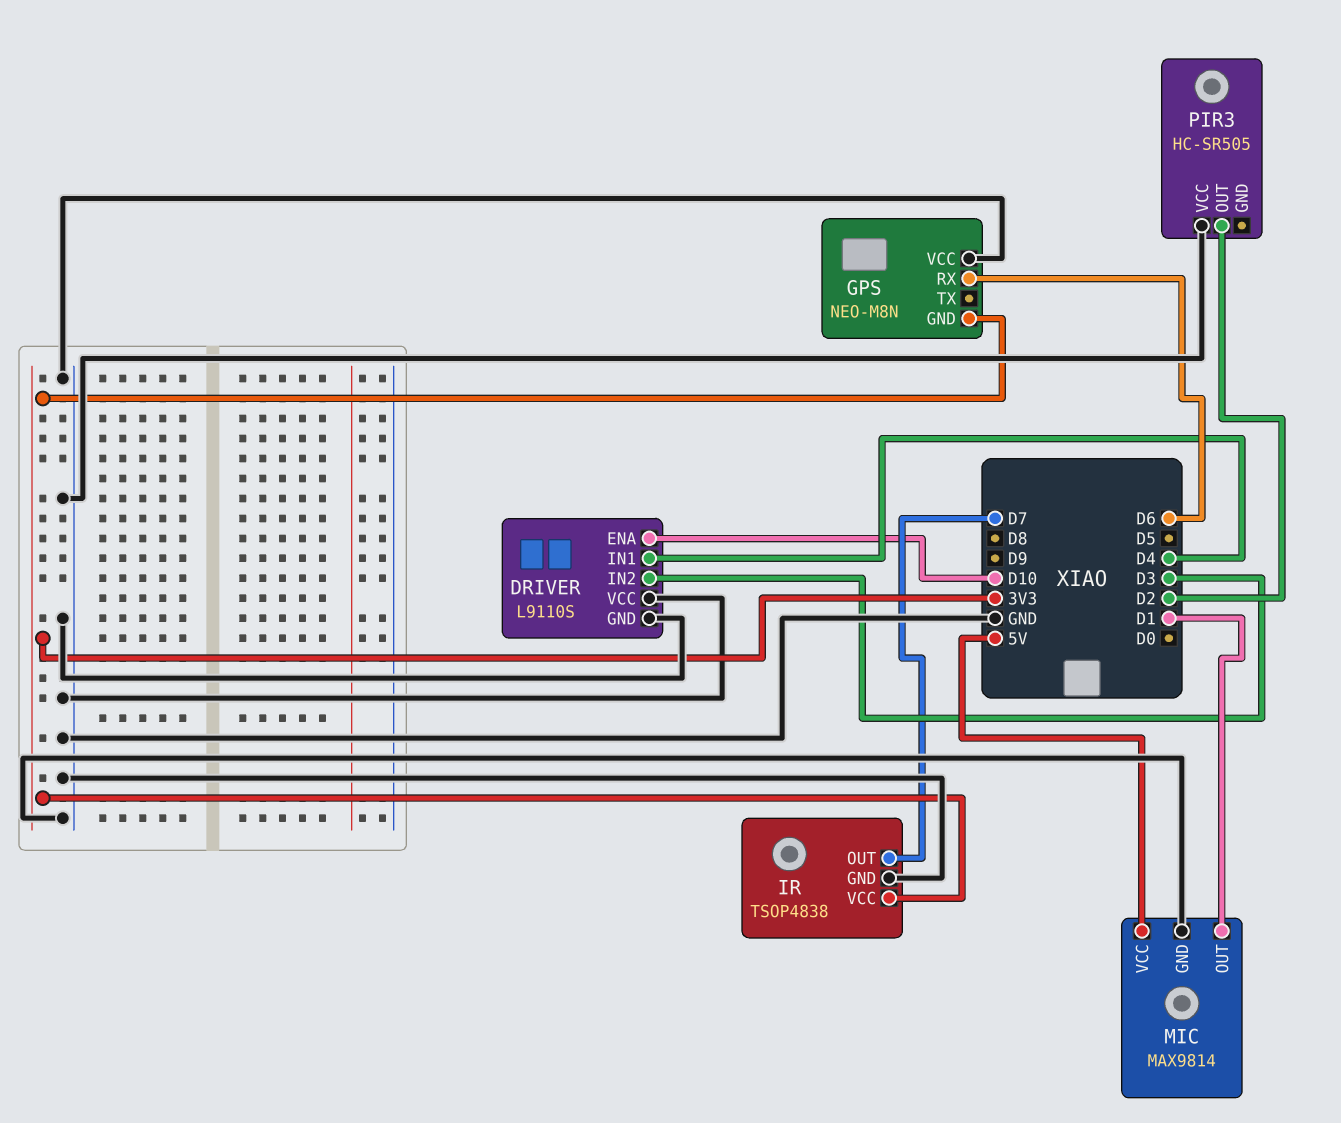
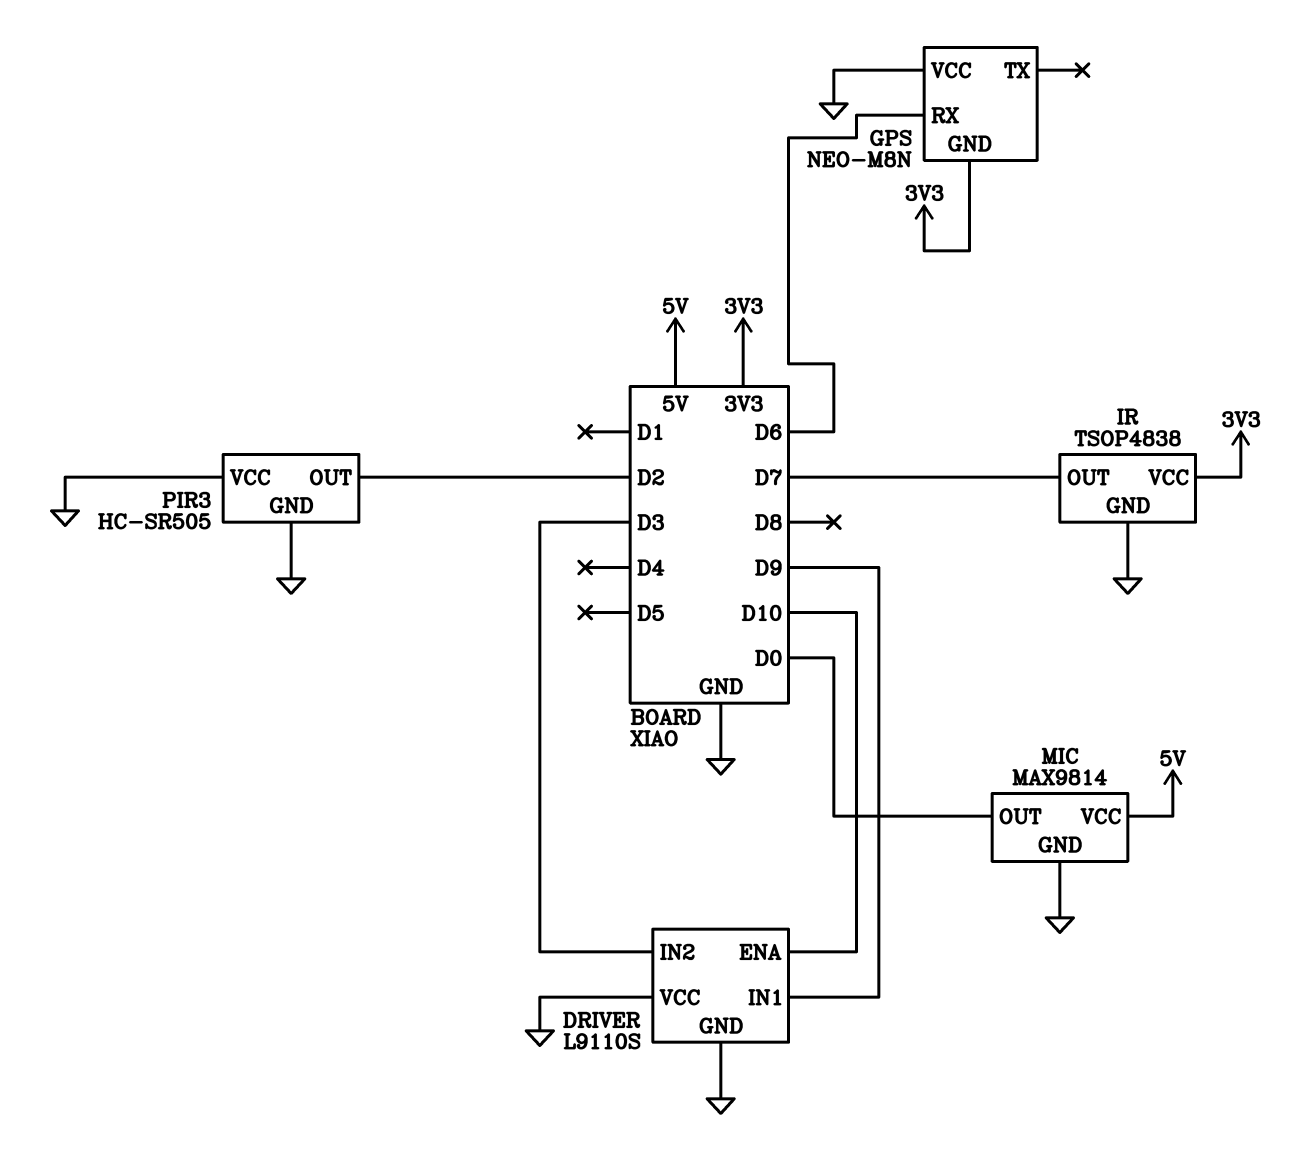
DRIVER pin IN1: D4 -> D9
MIC pin OUT: D1 -> D0
PIR3 pin GND: none -> GND

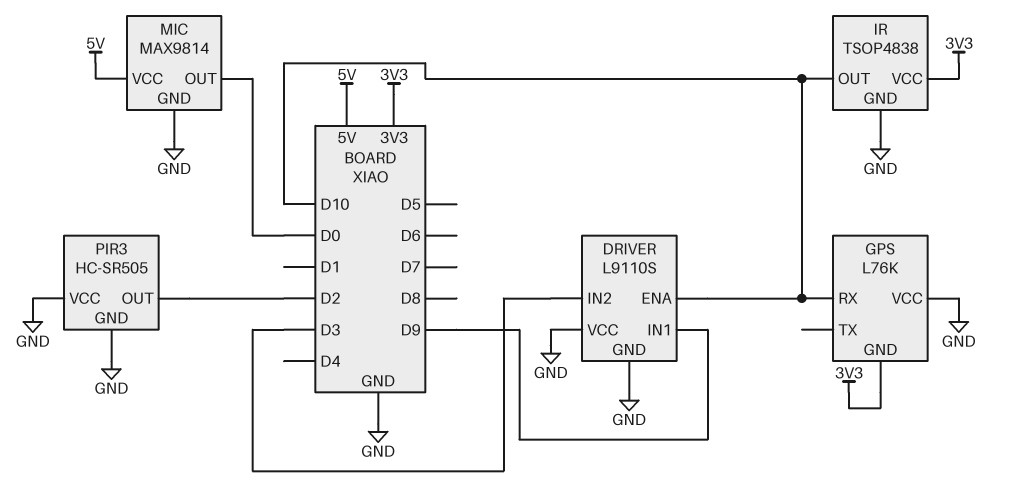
GPS: NEO-M8N -> L76K
GPS pin RX: D6 -> D10
IR pin OUT: D7 -> D10

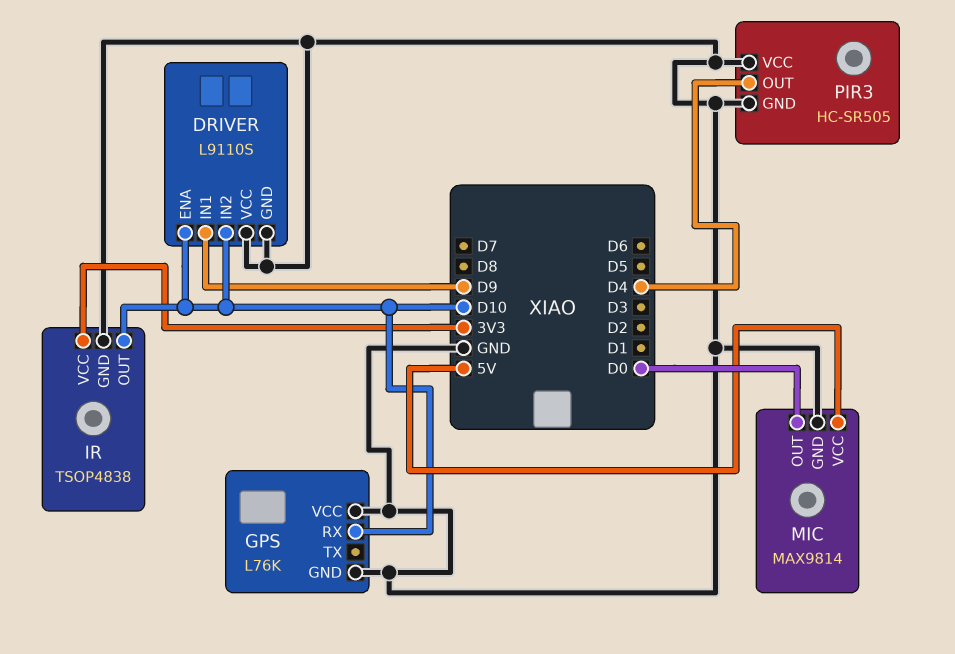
DRIVER pin IN2: D3 -> D10
GPS pin GND: 3V3 -> GND
PIR3 pin OUT: D2 -> D4

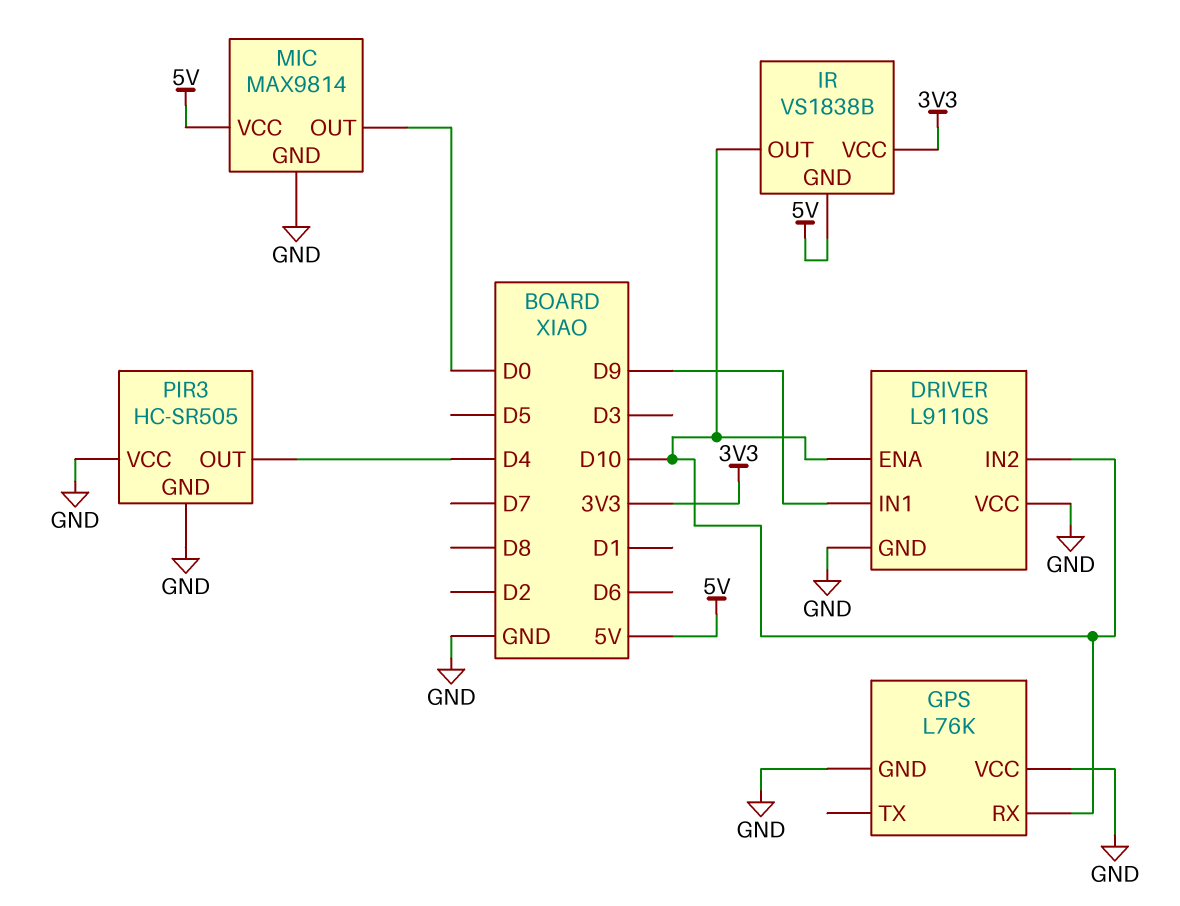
IR: TSOP4838 -> VS1838B
IR pin GND: GND -> 5V

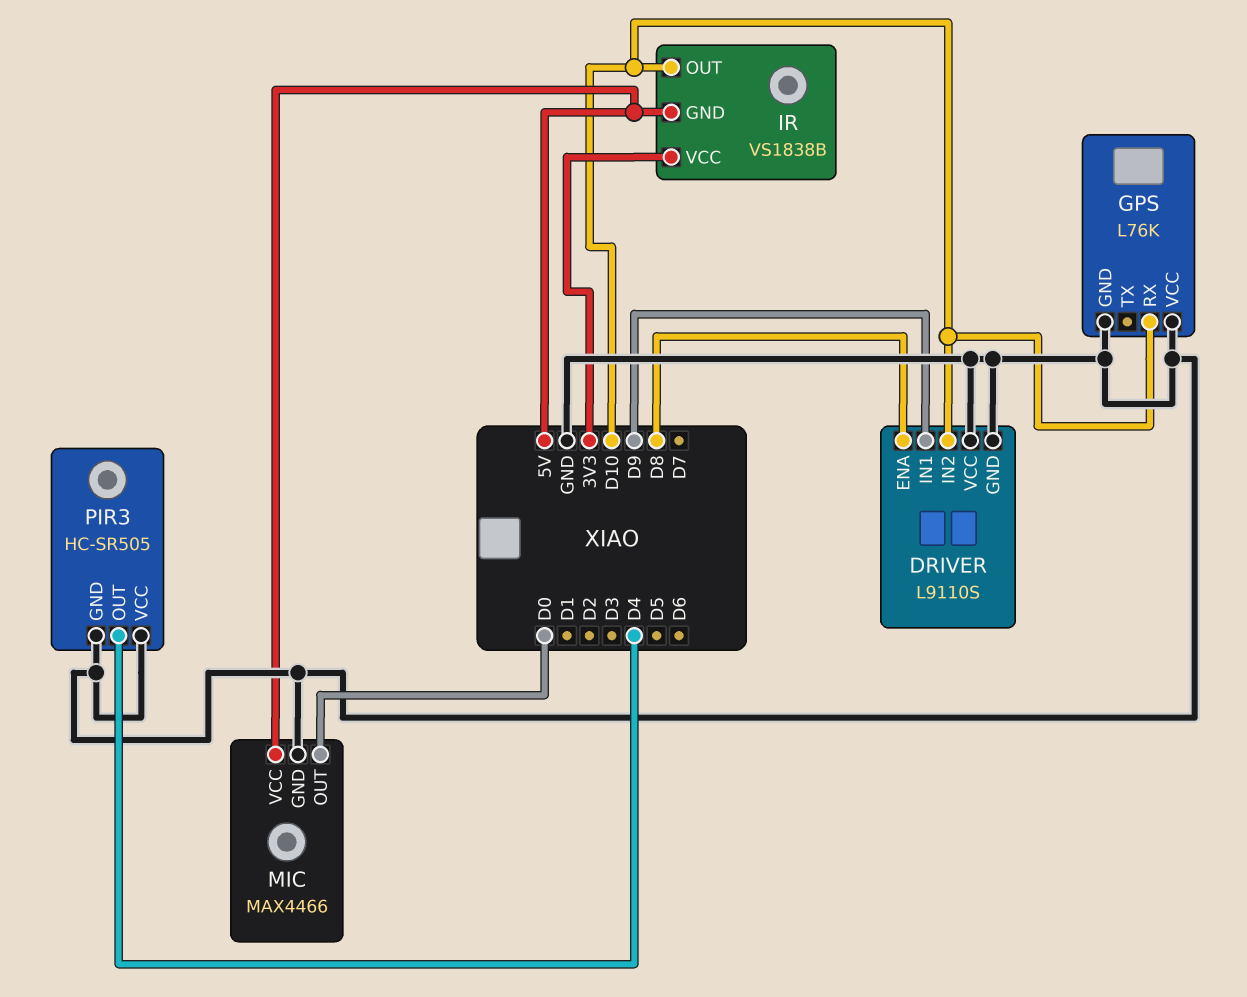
DRIVER pin ENA: D10 -> D8
MIC: MAX9814 -> MAX4466

